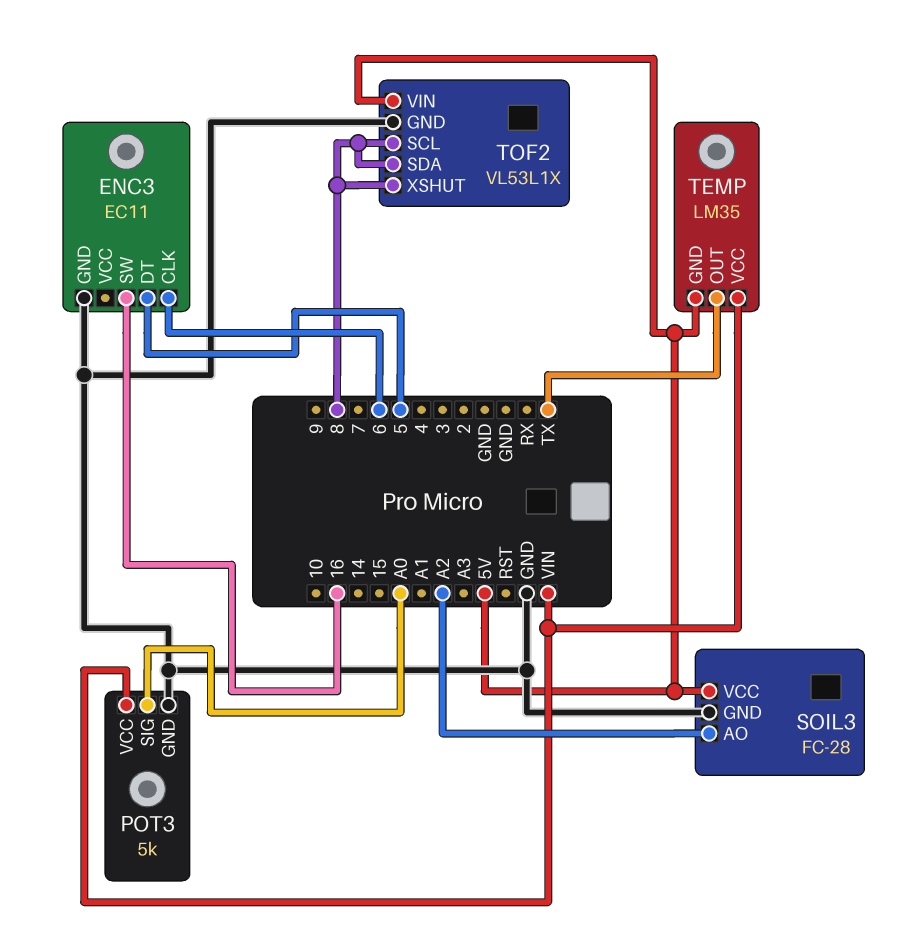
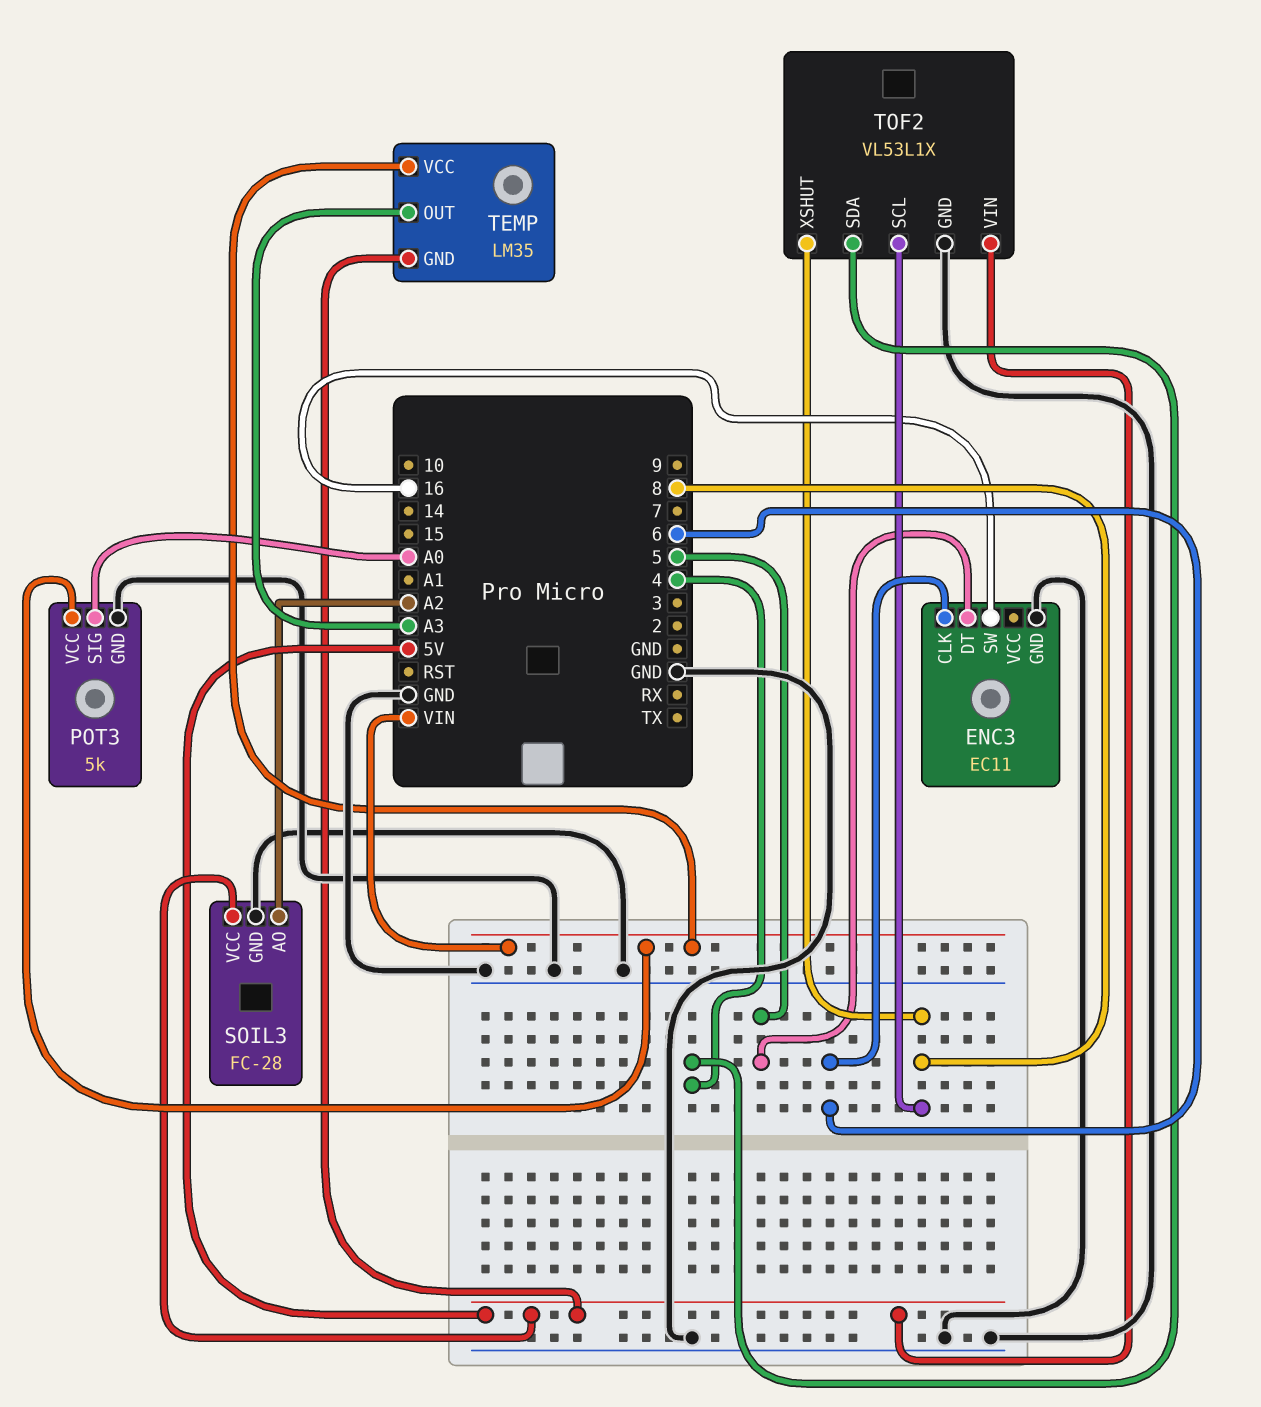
TEMP pin OUT: TX -> A3
TOF2 pin SDA: 8 -> 4

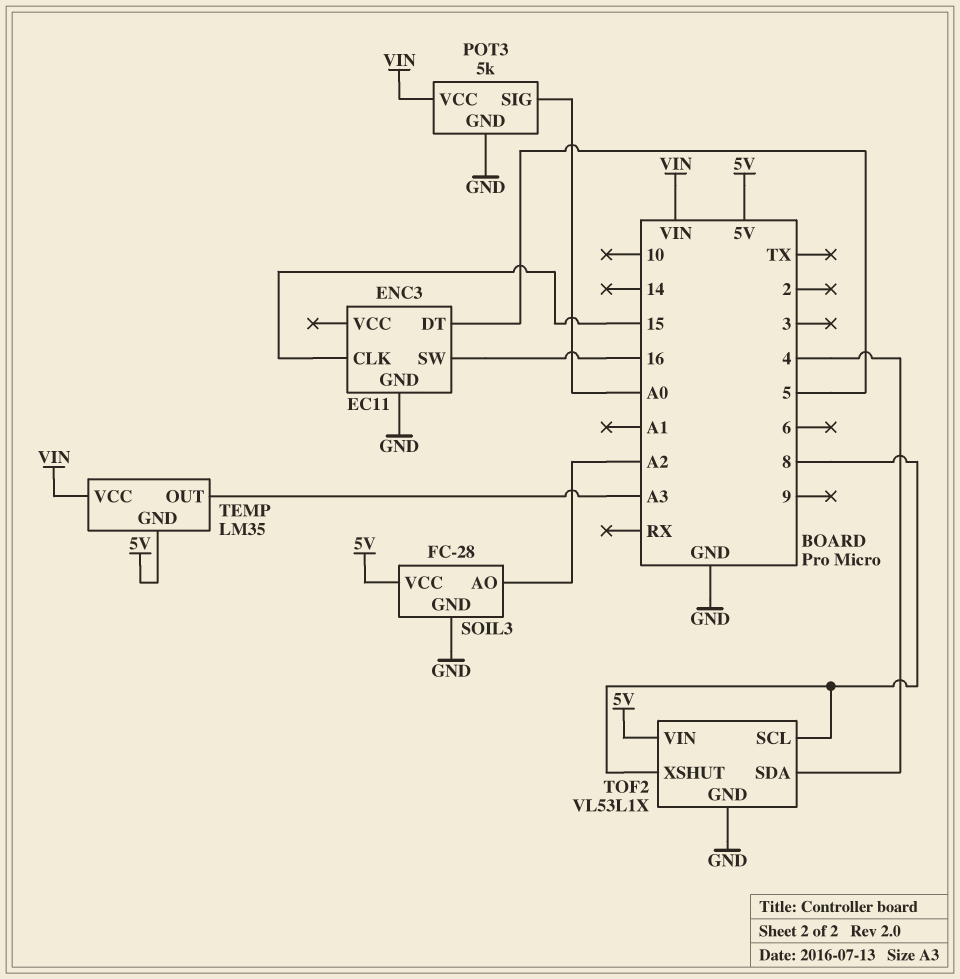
ENC3 pin CLK: 6 -> 15

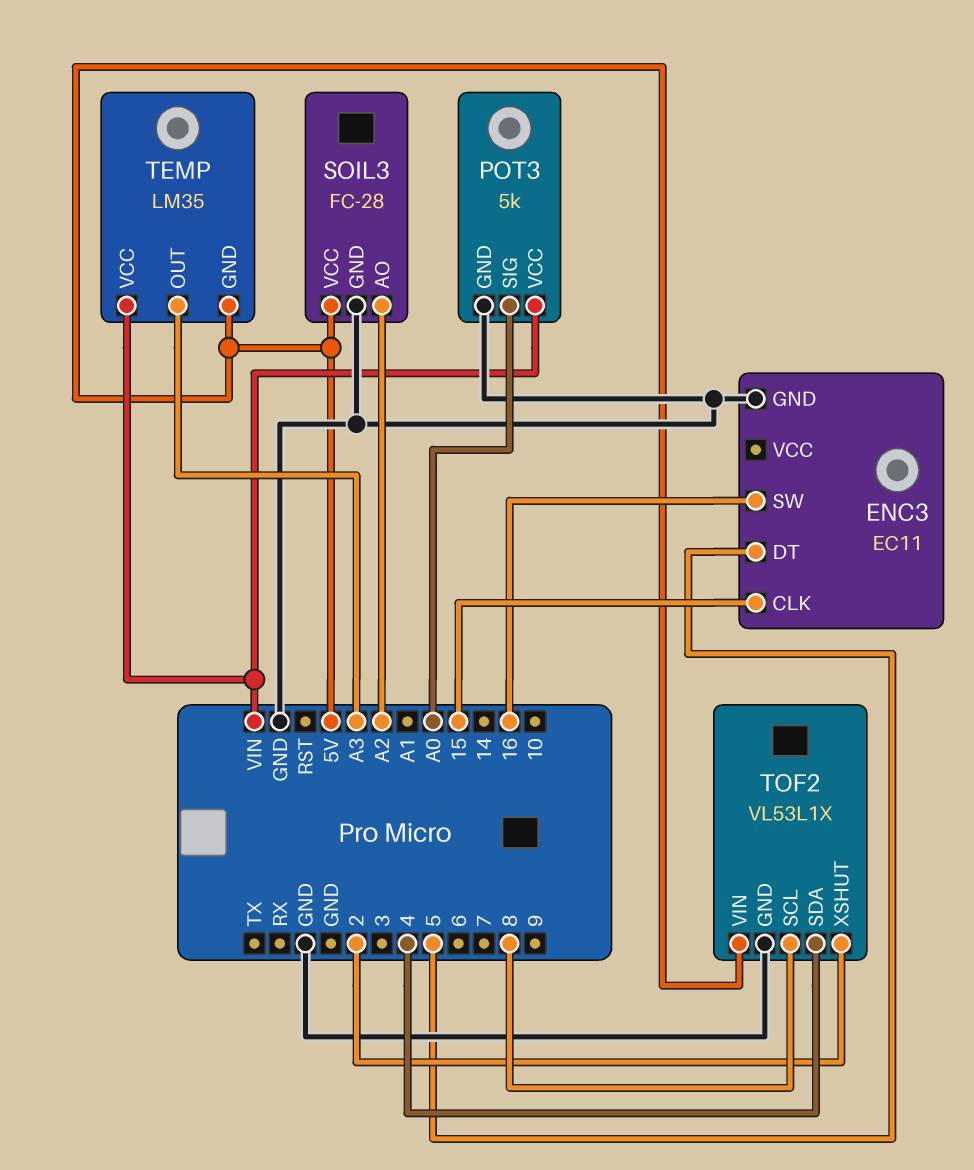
TOF2 pin XSHUT: 8 -> 2

